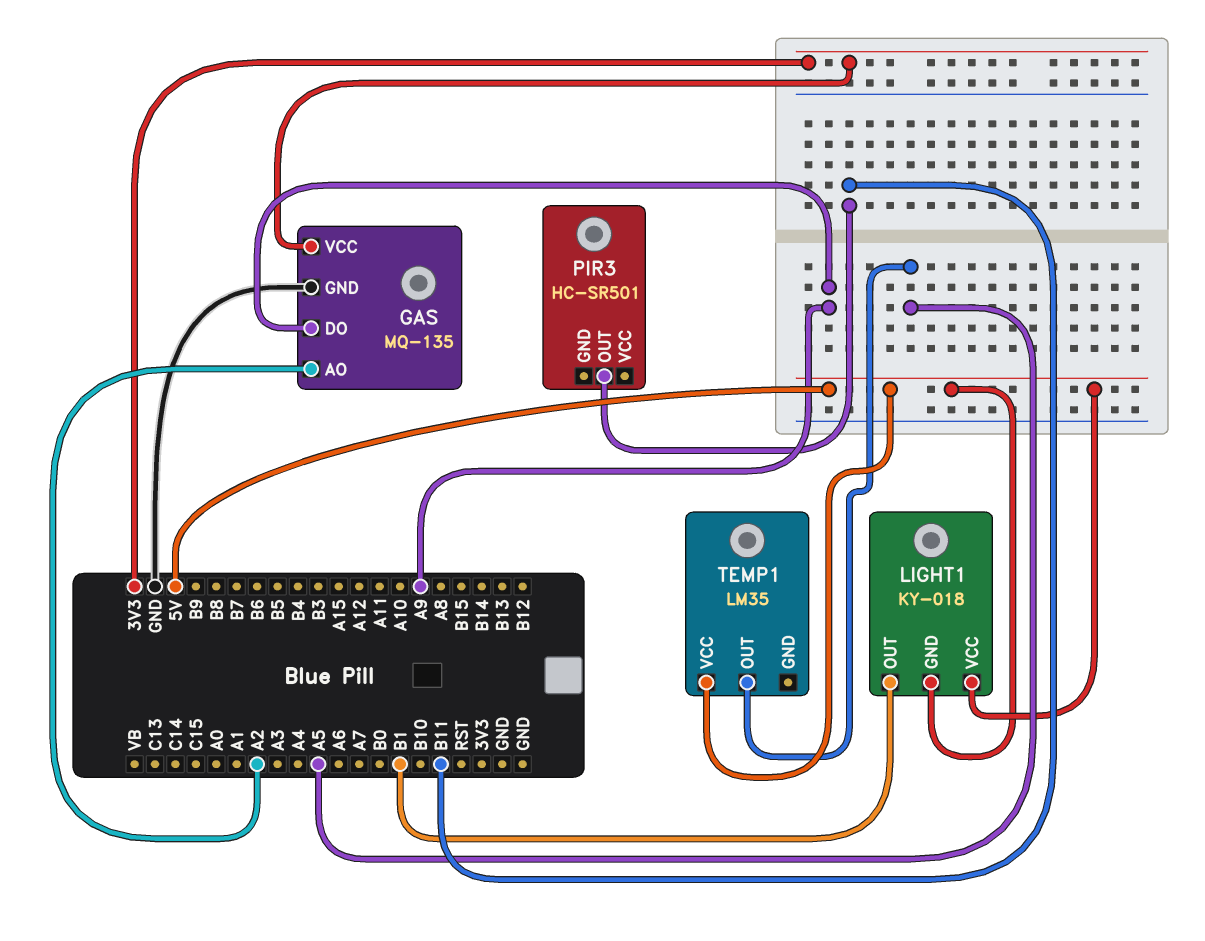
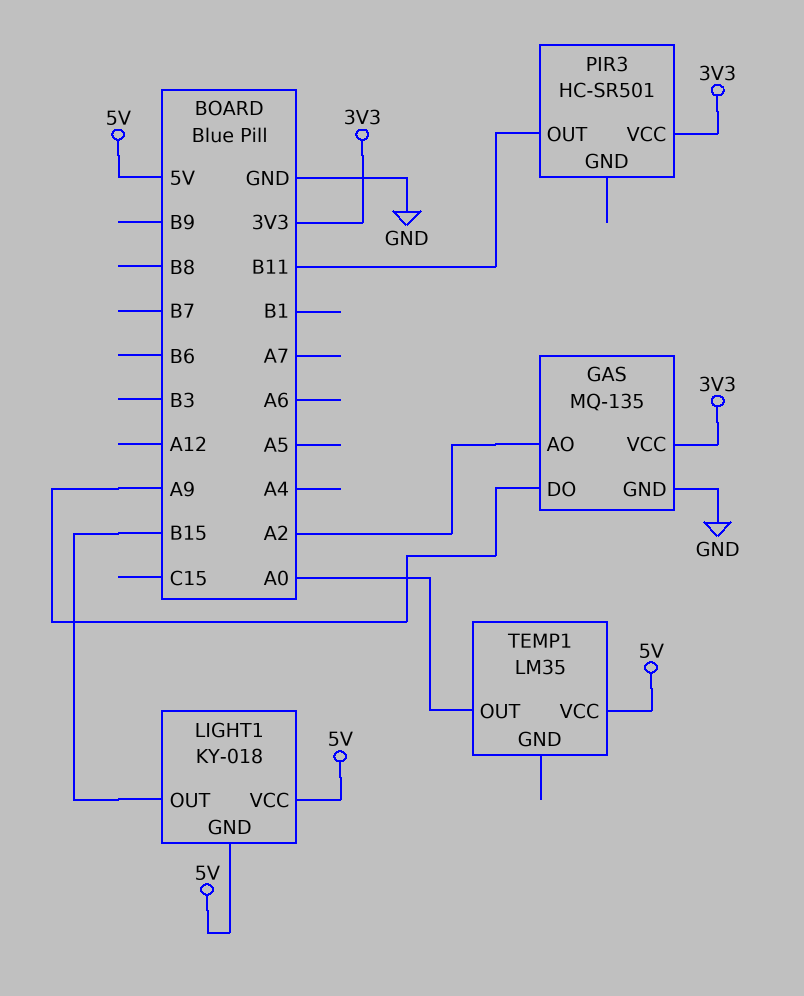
LIGHT1 pin OUT: B1 -> B15
PIR3 pin VCC: none -> 3V3
TEMP1 pin OUT: A5 -> A0

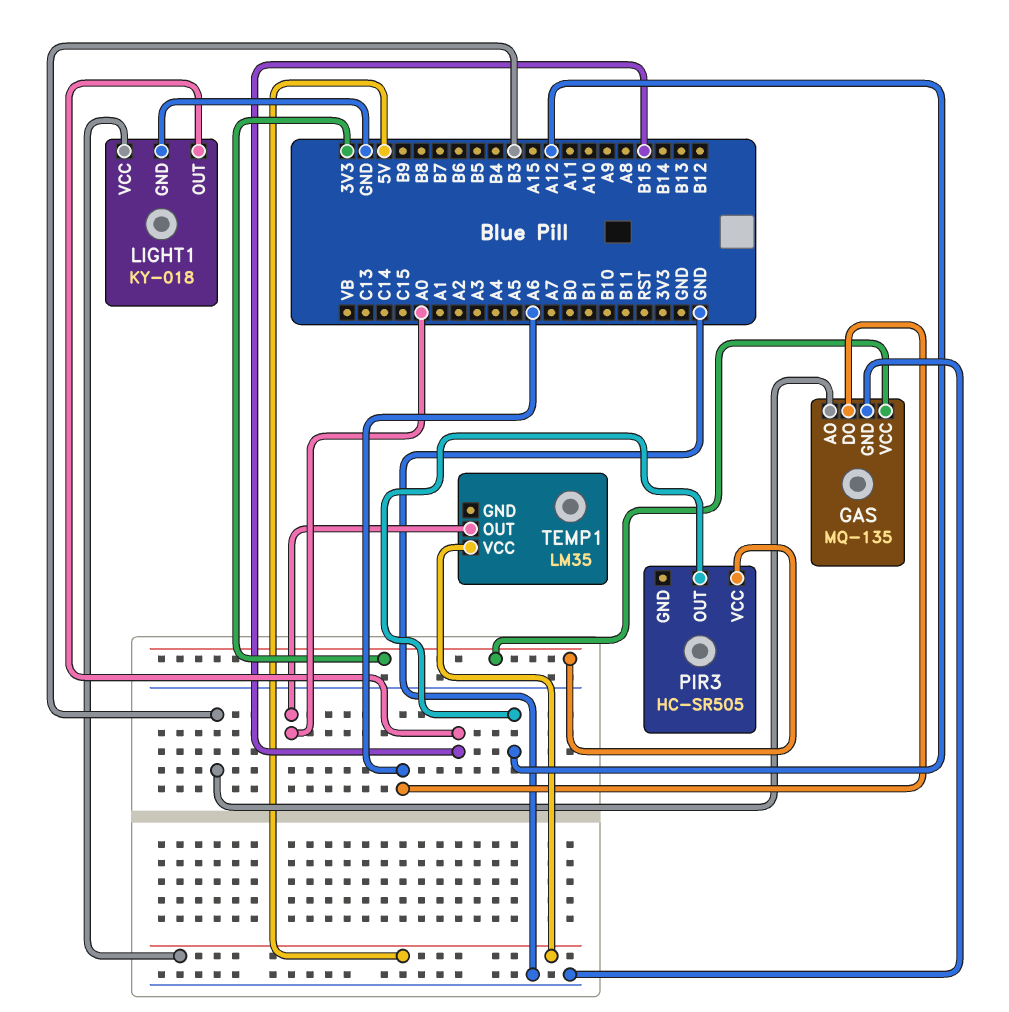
GAS pin AO: A2 -> B3
GAS pin DO: A9 -> A6
LIGHT1 pin GND: 5V -> GND
PIR3: HC-SR501 -> HC-SR505
PIR3 pin OUT: B11 -> A12

